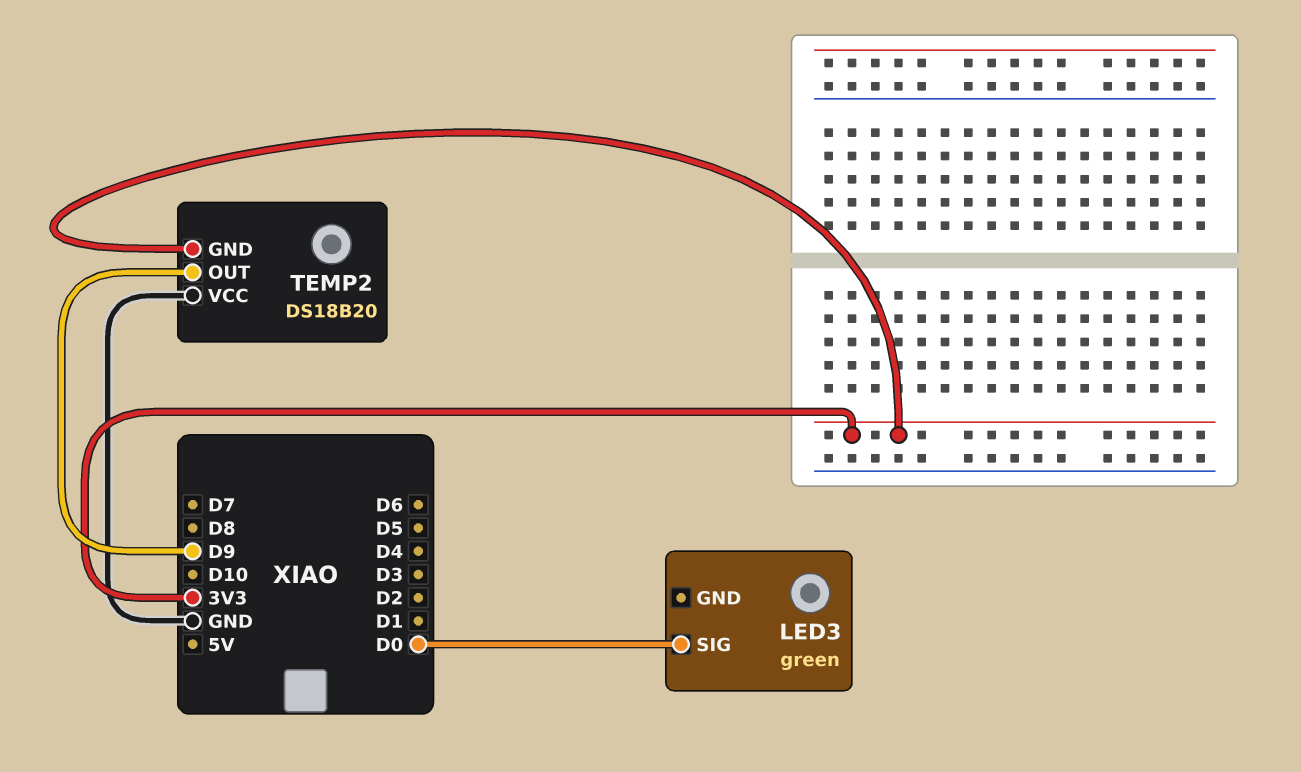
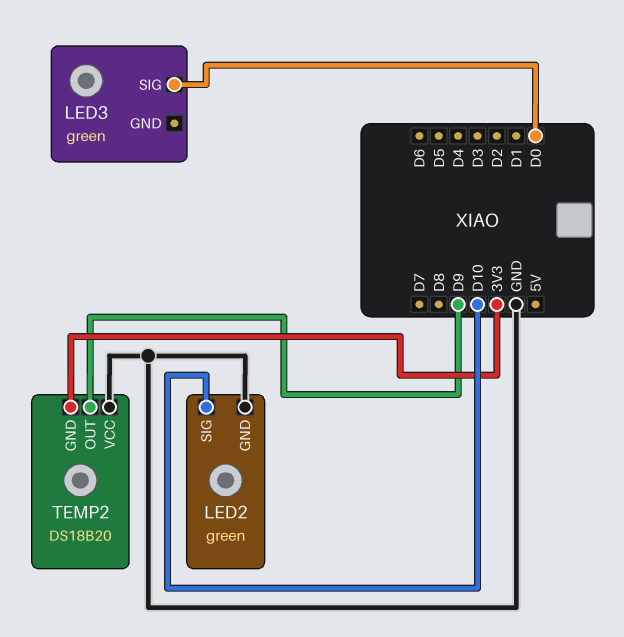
LED2: none -> green
LED2 pin GND: none -> GND
LED2 pin SIG: none -> D10

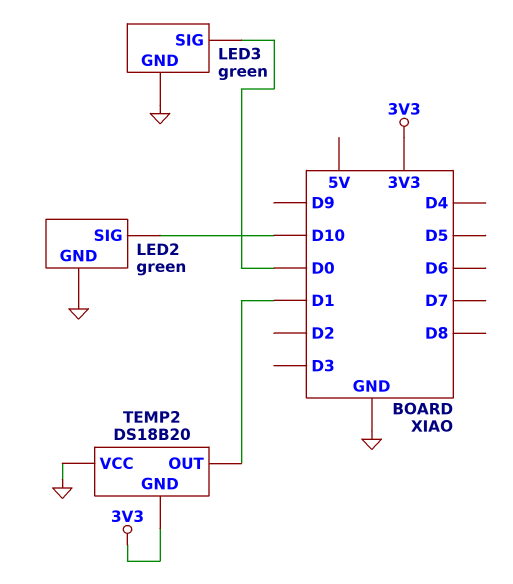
LED3 pin GND: none -> GND
TEMP2 pin OUT: D9 -> D1

